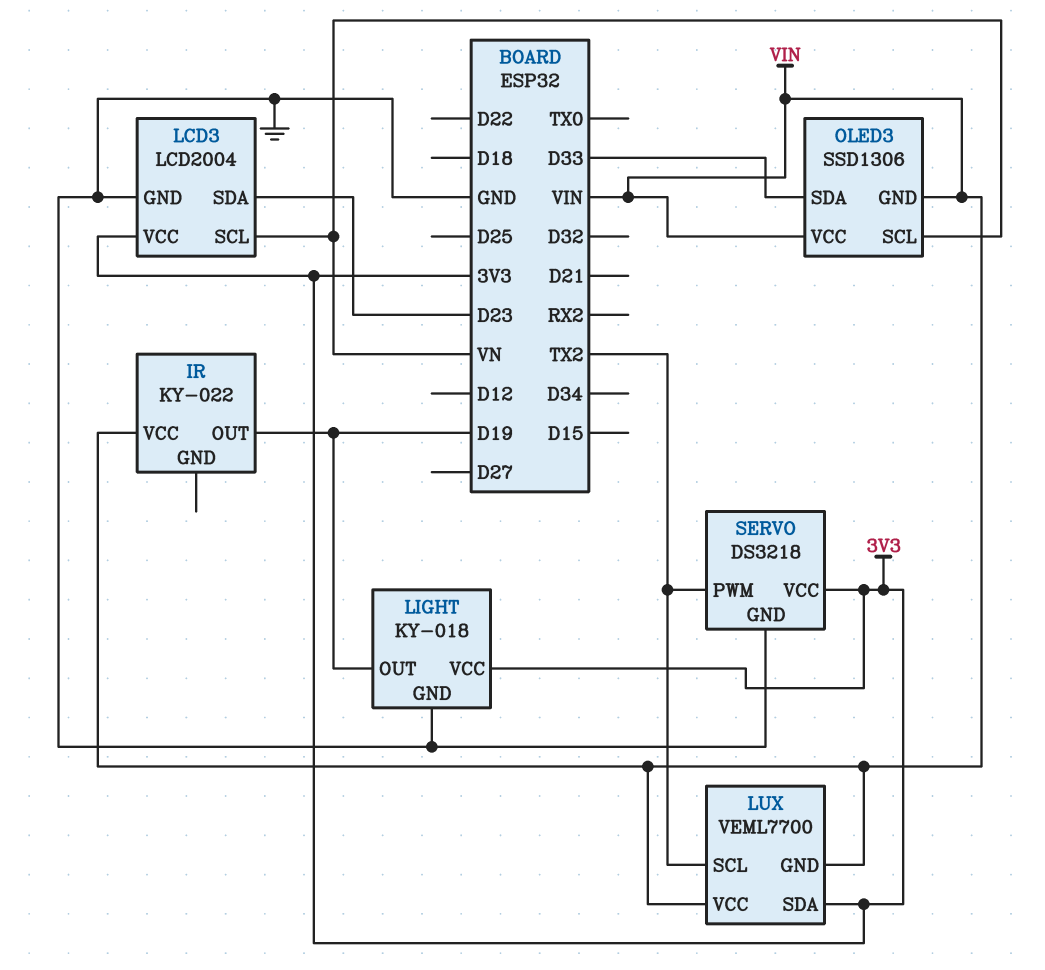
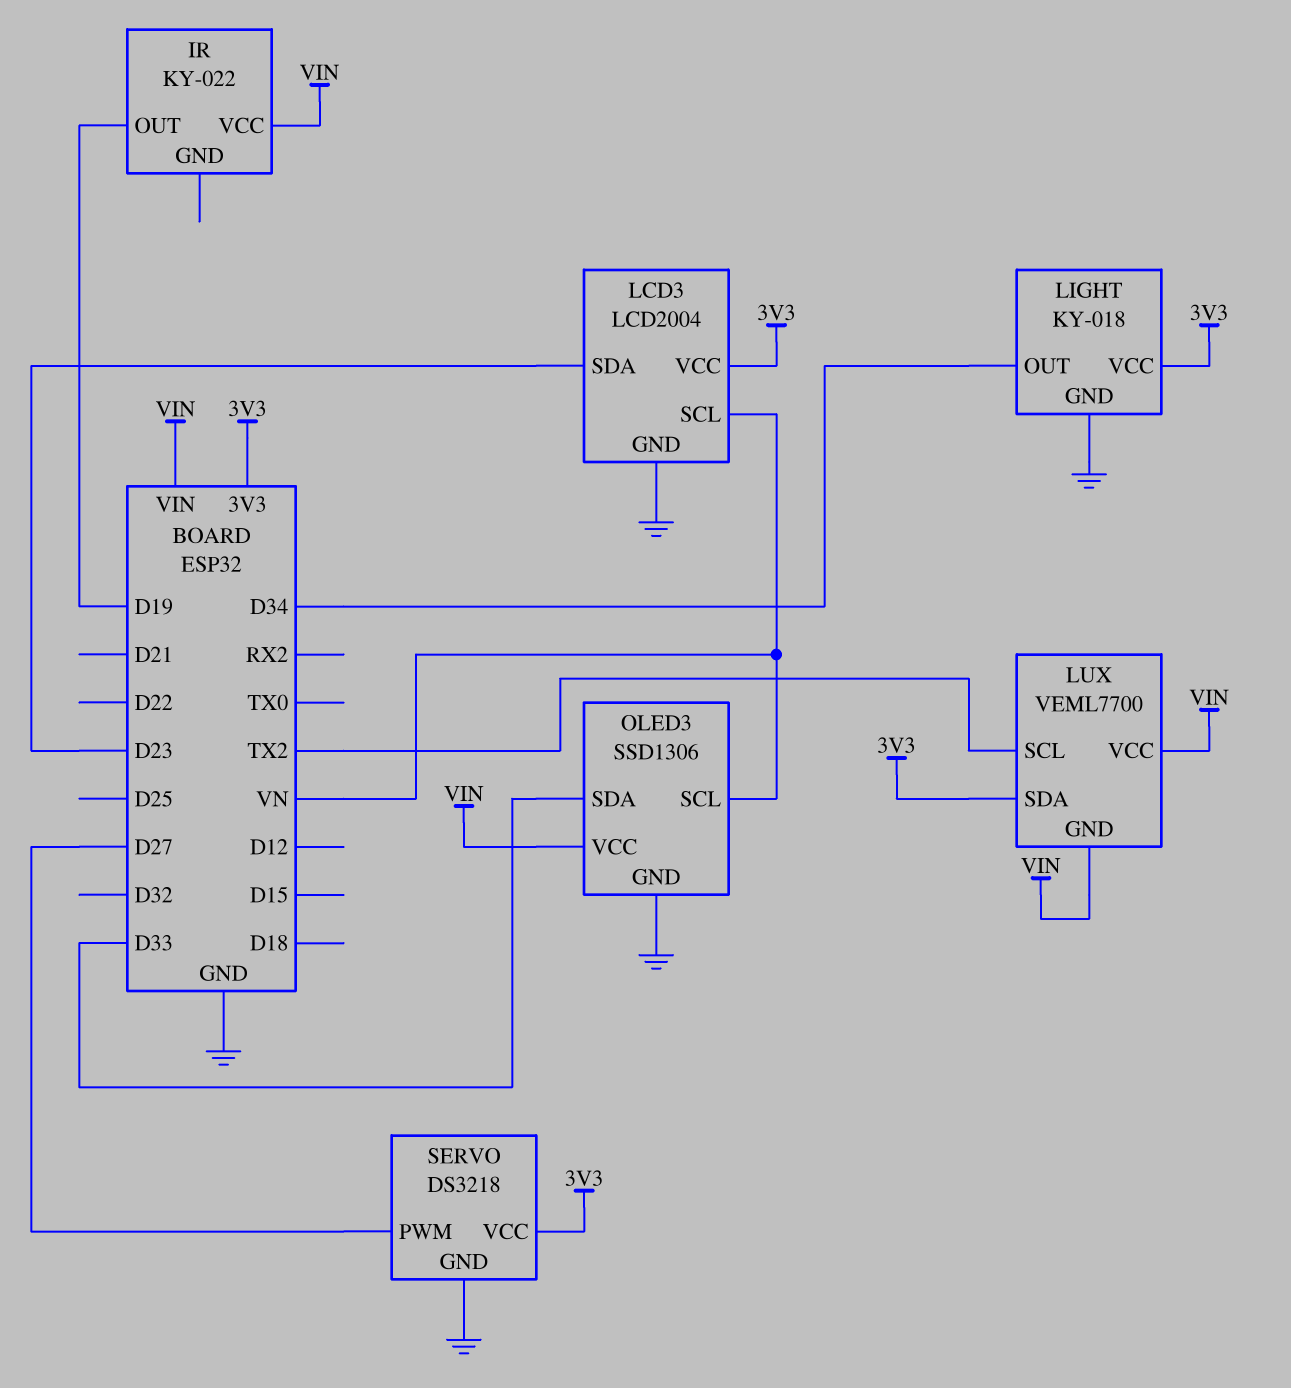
LIGHT pin OUT: D19 -> D34
OLED3 pin GND: VIN -> GND
SERVO pin PWM: TX2 -> D27

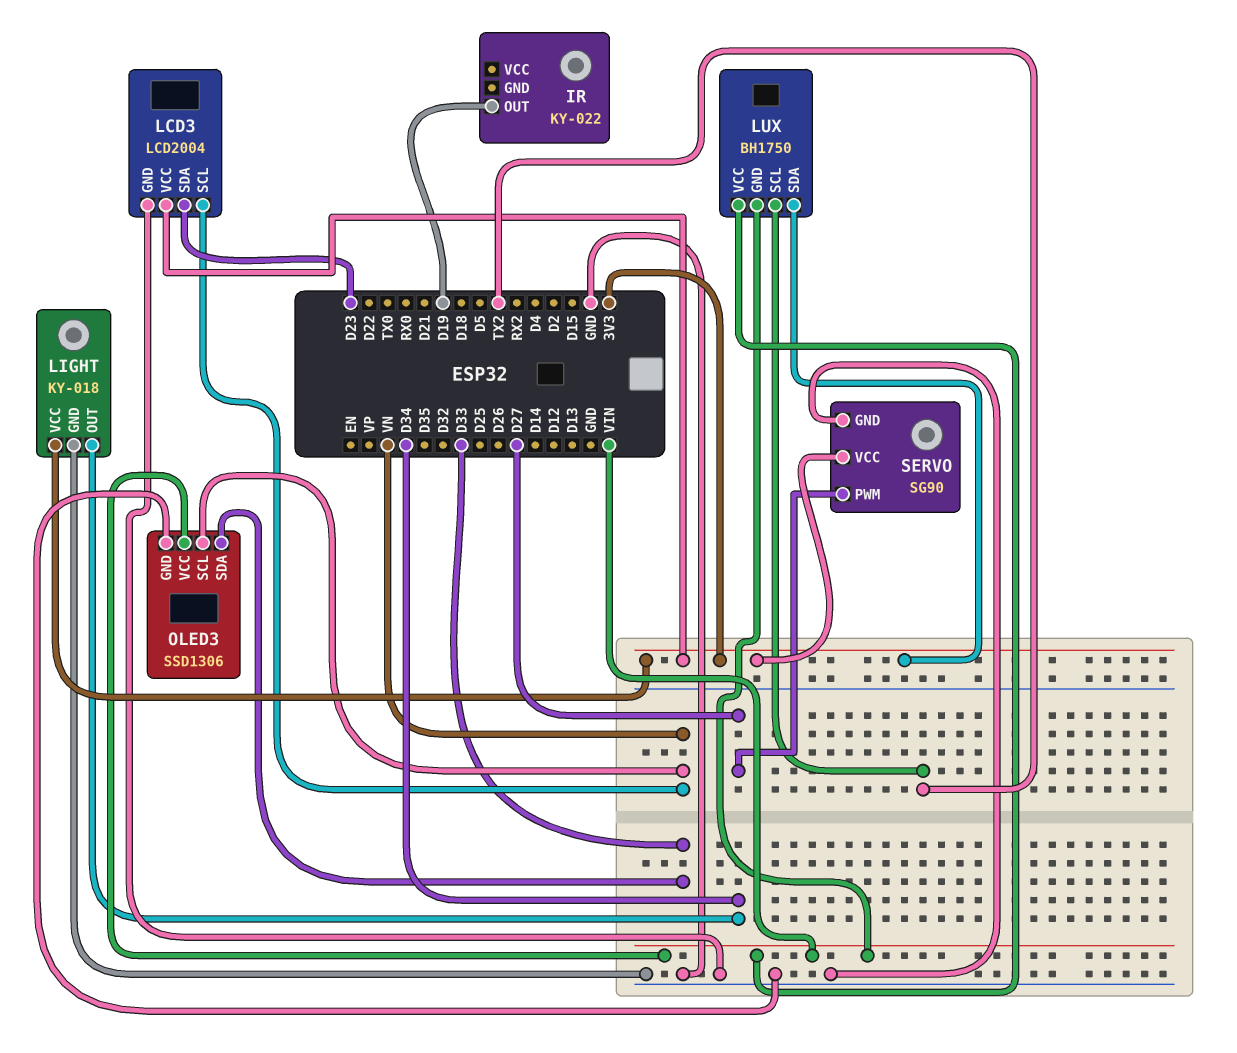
IR pin VCC: VIN -> none
LUX: VEML7700 -> BH1750
SERVO: DS3218 -> SG90

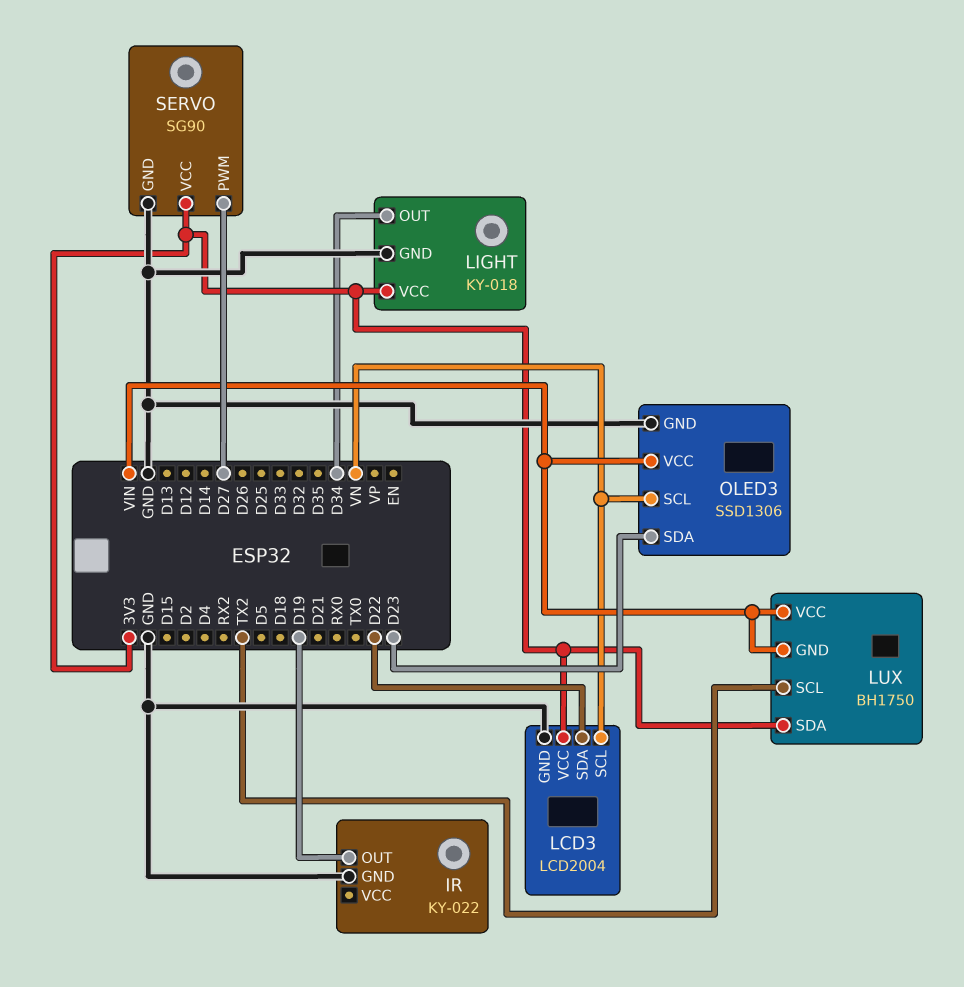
IR pin GND: none -> GND
LCD3 pin SDA: D23 -> D22
OLED3 pin SDA: D33 -> D23

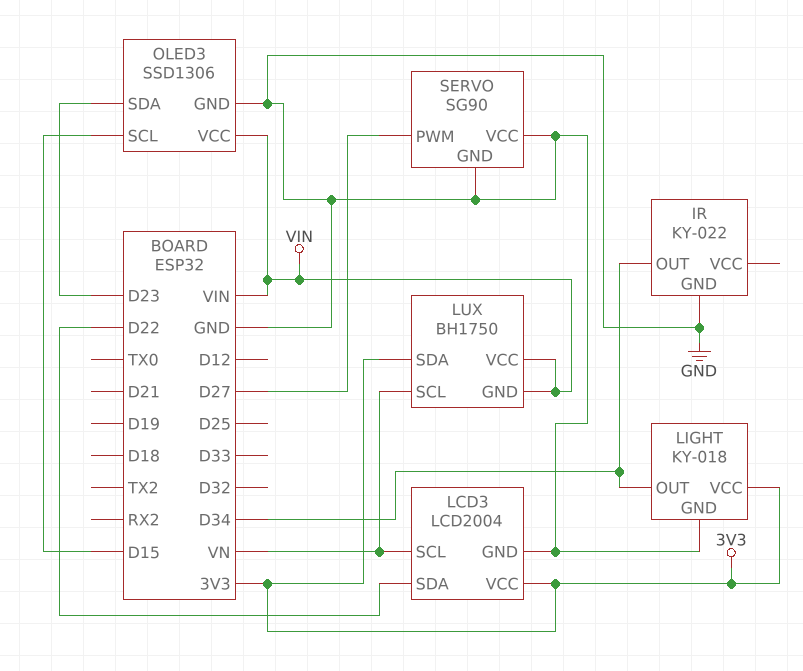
IR pin OUT: D19 -> D34
LUX pin SCL: TX2 -> VN
OLED3 pin SCL: VN -> D15
SERVO pin VCC: 3V3 -> GND

